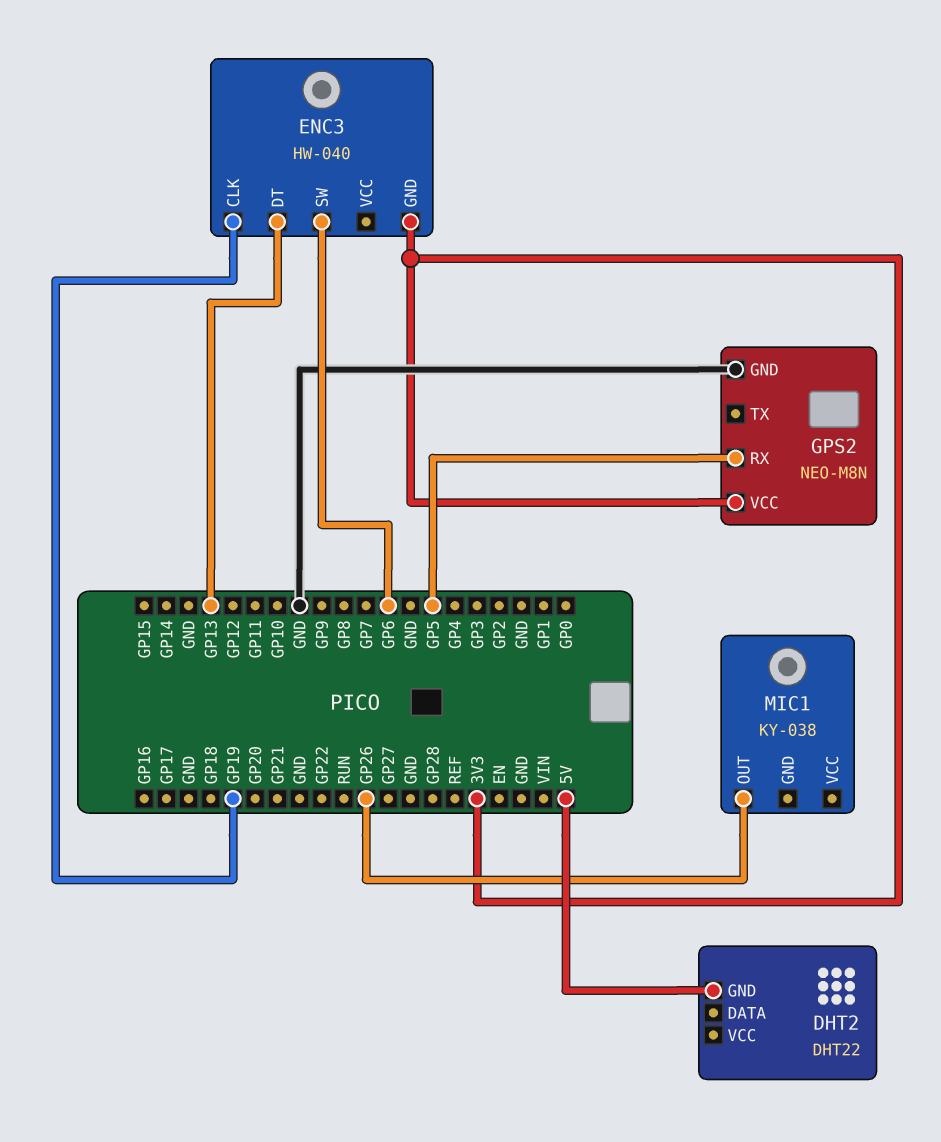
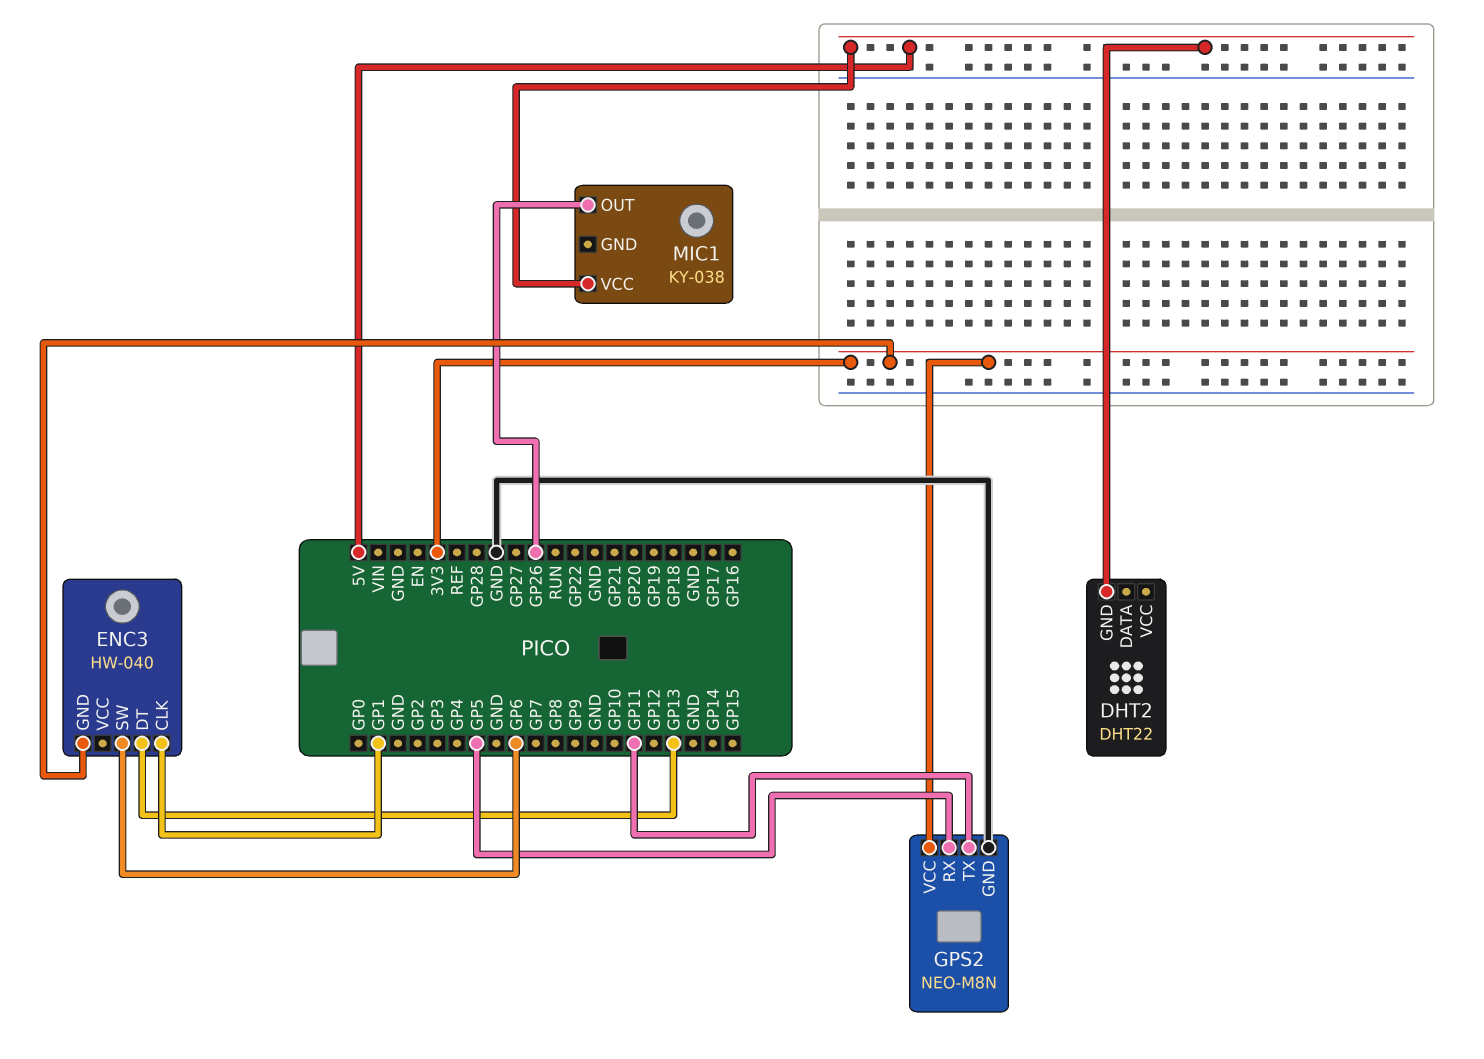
ENC3 pin CLK: GP19 -> GP1
GPS2 pin TX: none -> GP11
MIC1 pin VCC: none -> 5V

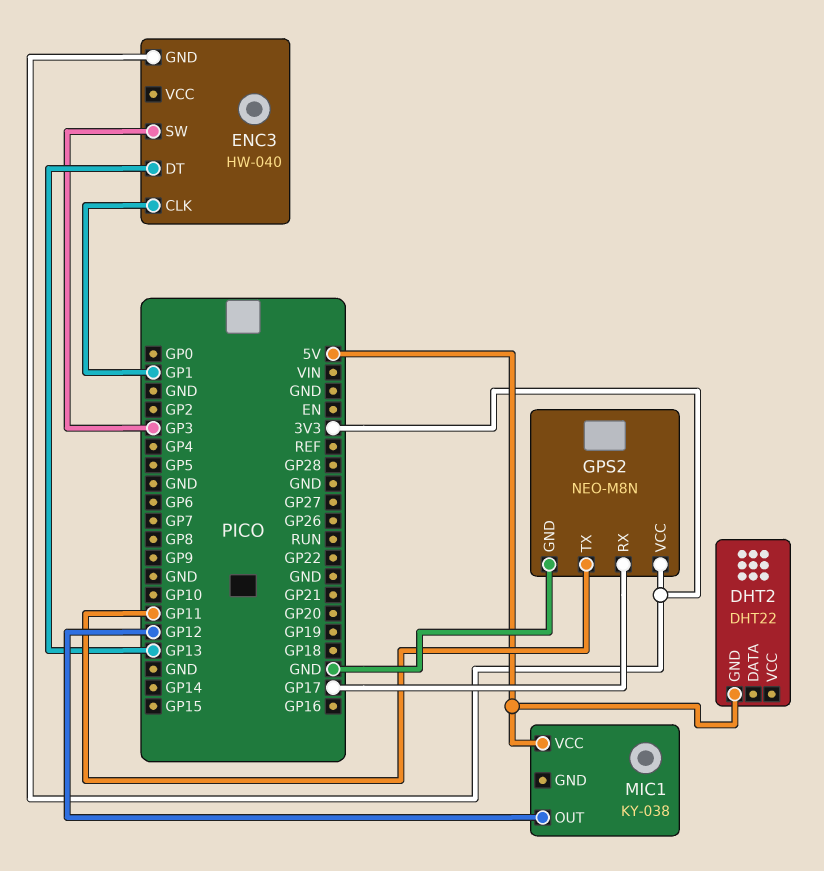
ENC3 pin SW: GP6 -> GP3
GPS2 pin RX: GP5 -> GP17
MIC1 pin OUT: GP26 -> GP12

